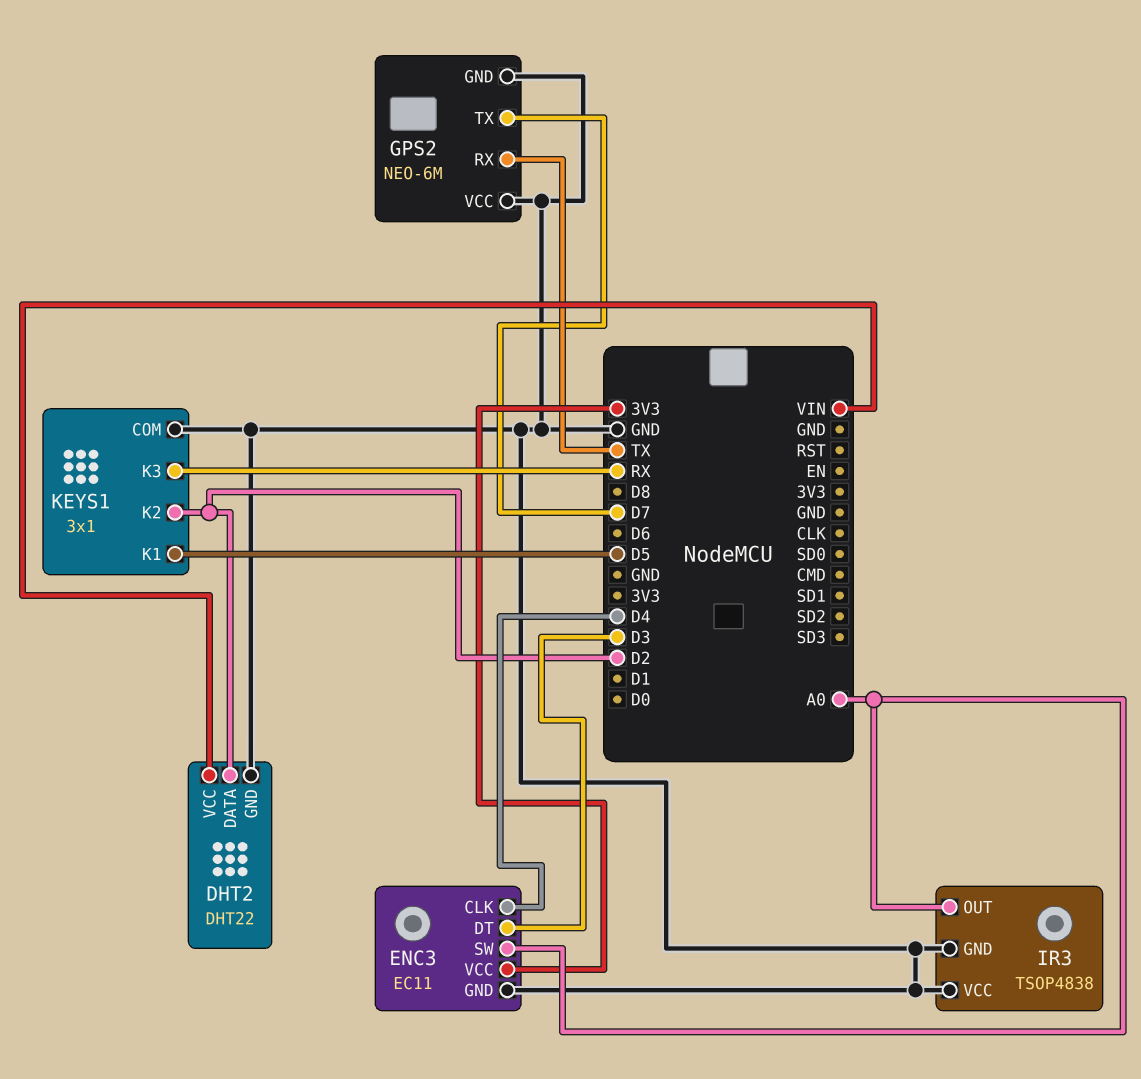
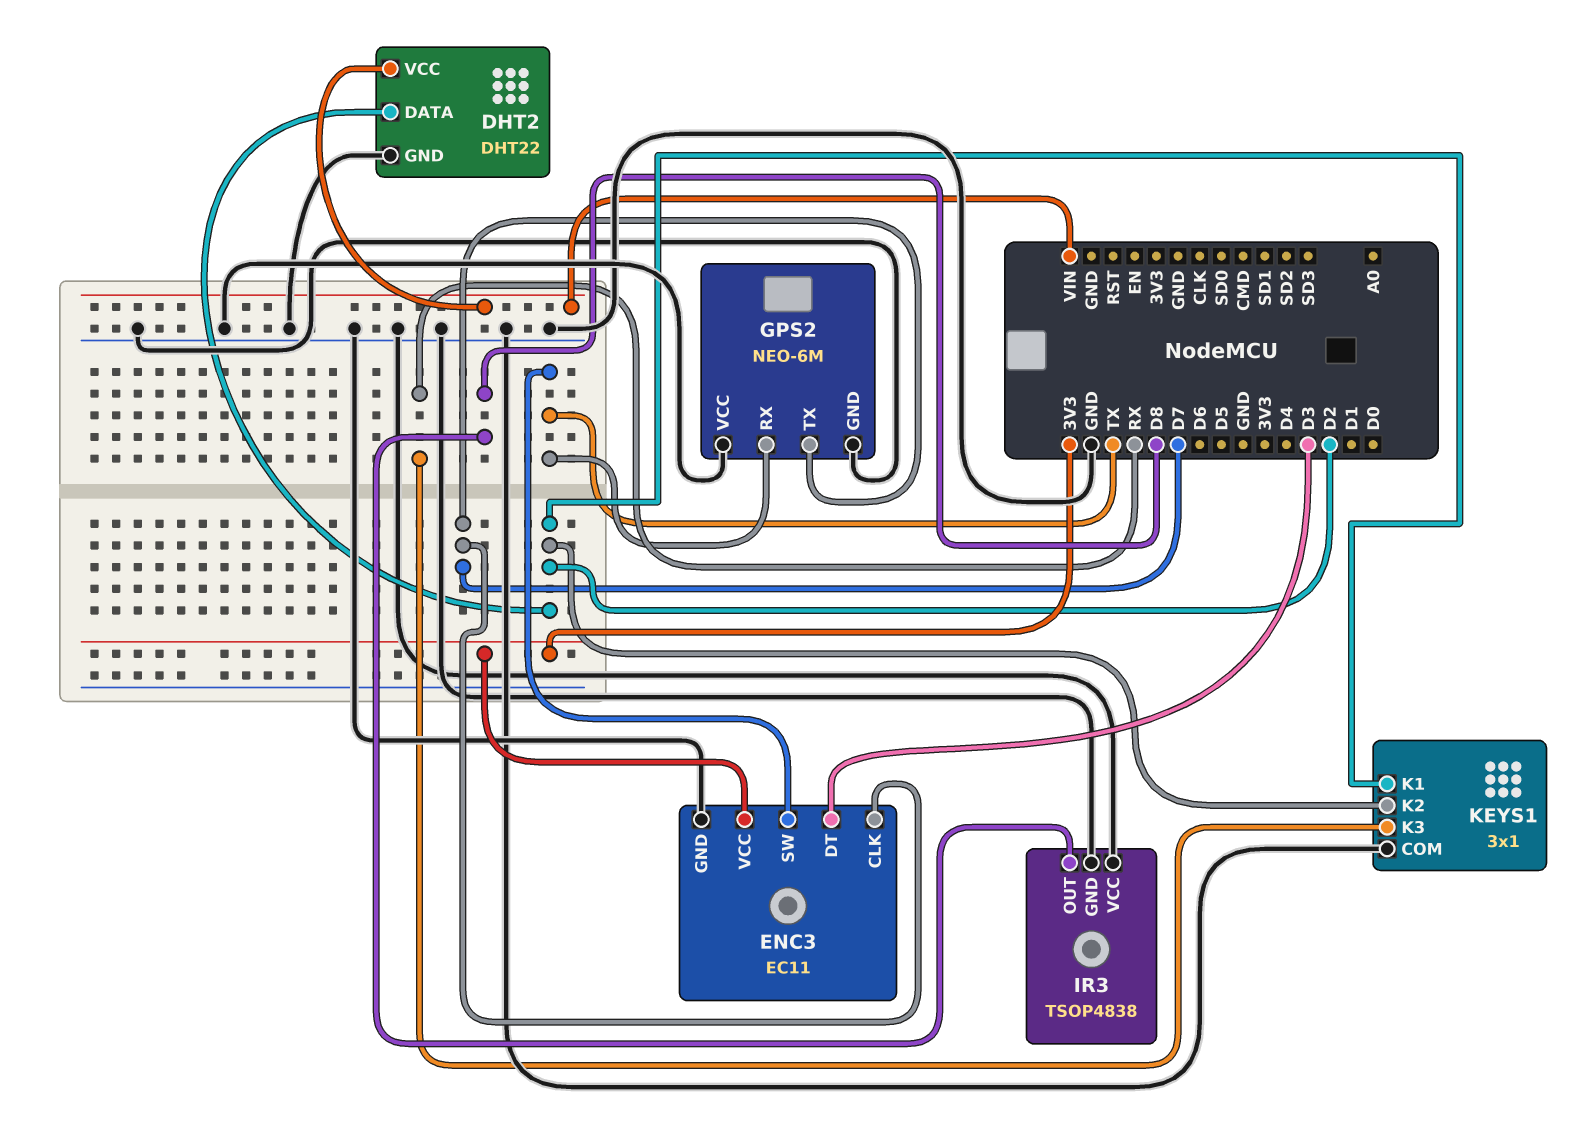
ENC3 pin CLK: D4 -> D7
ENC3 pin SW: A0 -> TX
IR3 pin OUT: A0 -> D8
KEYS1 pin K1: D5 -> D2

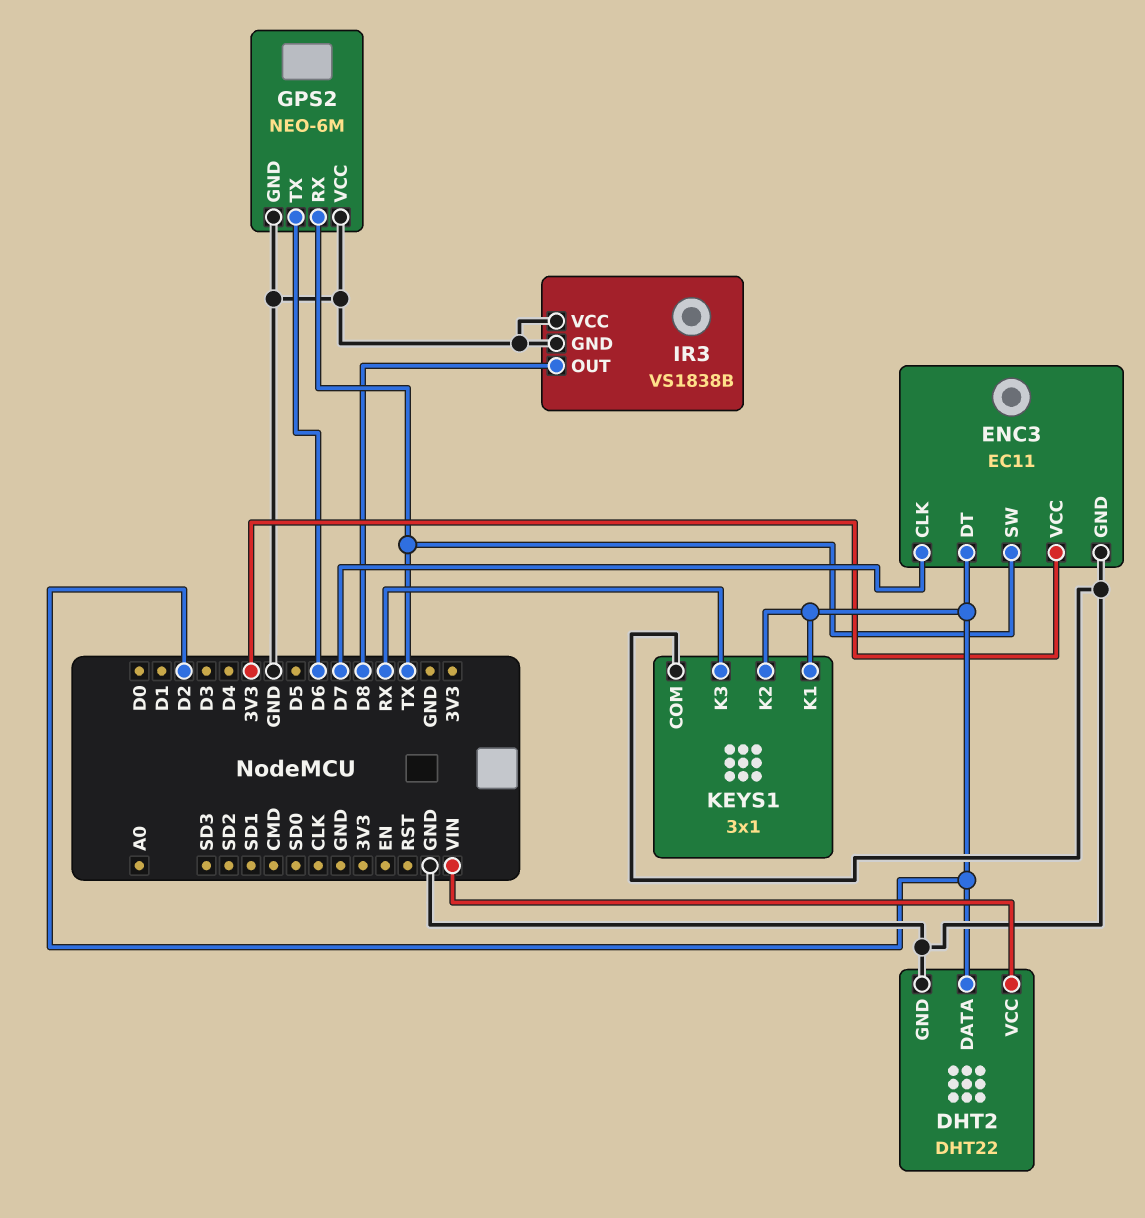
ENC3 pin DT: D3 -> D2
GPS2 pin TX: D7 -> D6
IR3: TSOP4838 -> VS1838B

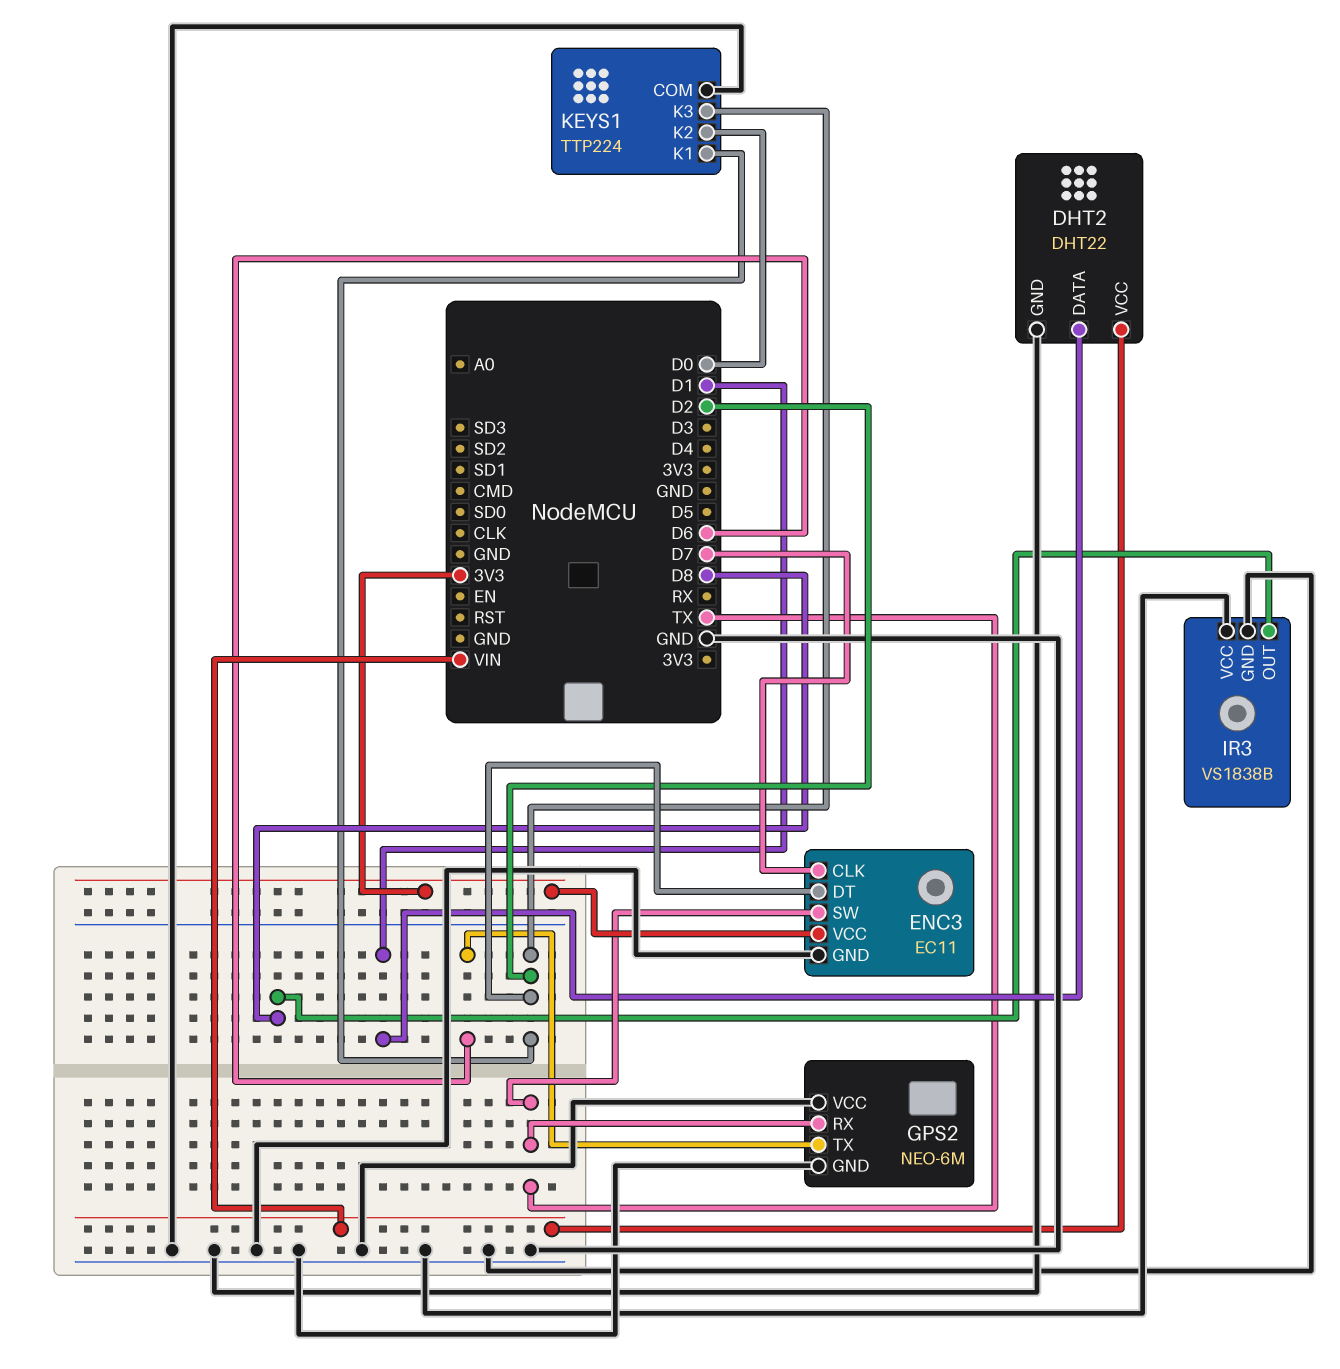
DHT2 pin DATA: D2 -> D1
KEYS1: 3x1 -> TTP224
KEYS1 pin K2: D2 -> D0
KEYS1 pin K3: RX -> D2

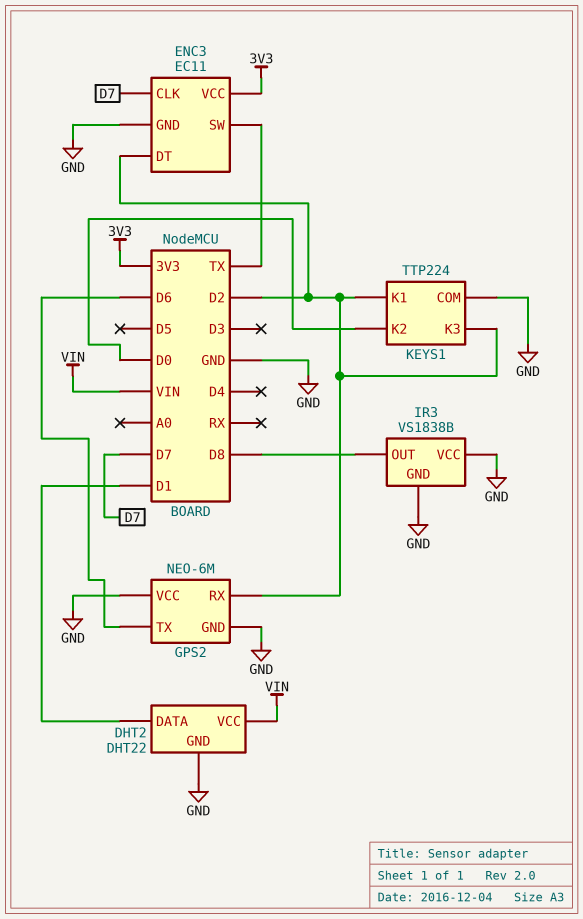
GPS2 pin RX: TX -> D2

